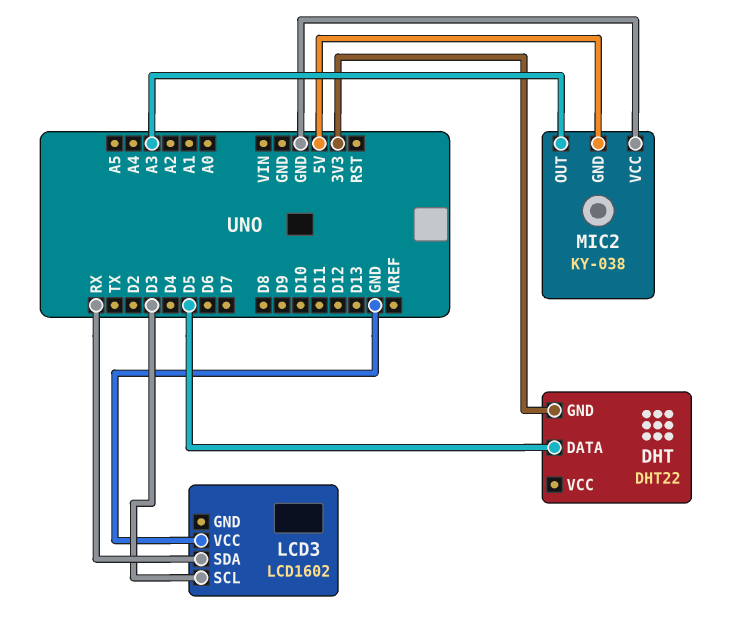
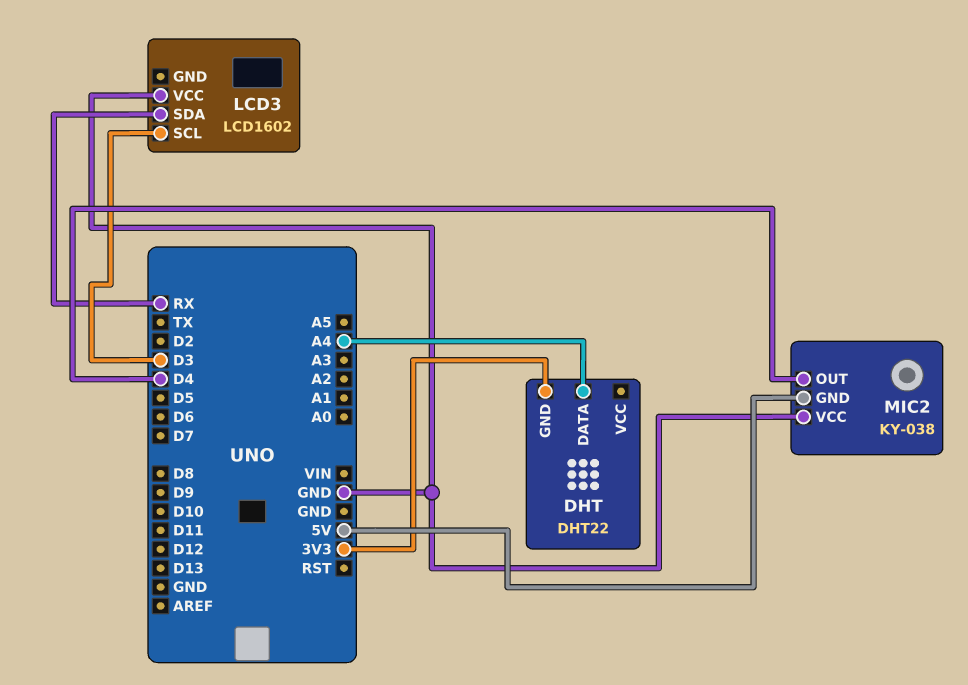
DHT pin DATA: D5 -> A4
MIC2 pin OUT: A3 -> D4

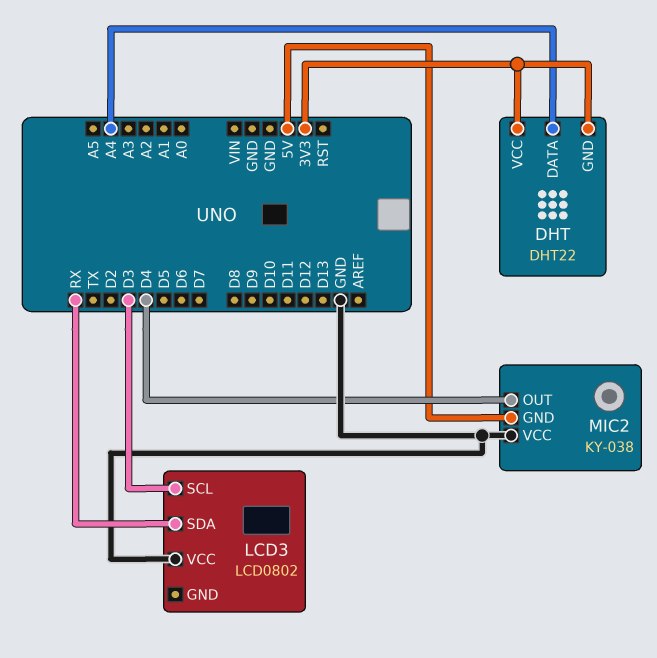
DHT pin VCC: none -> 3V3
LCD3: LCD1602 -> LCD0802

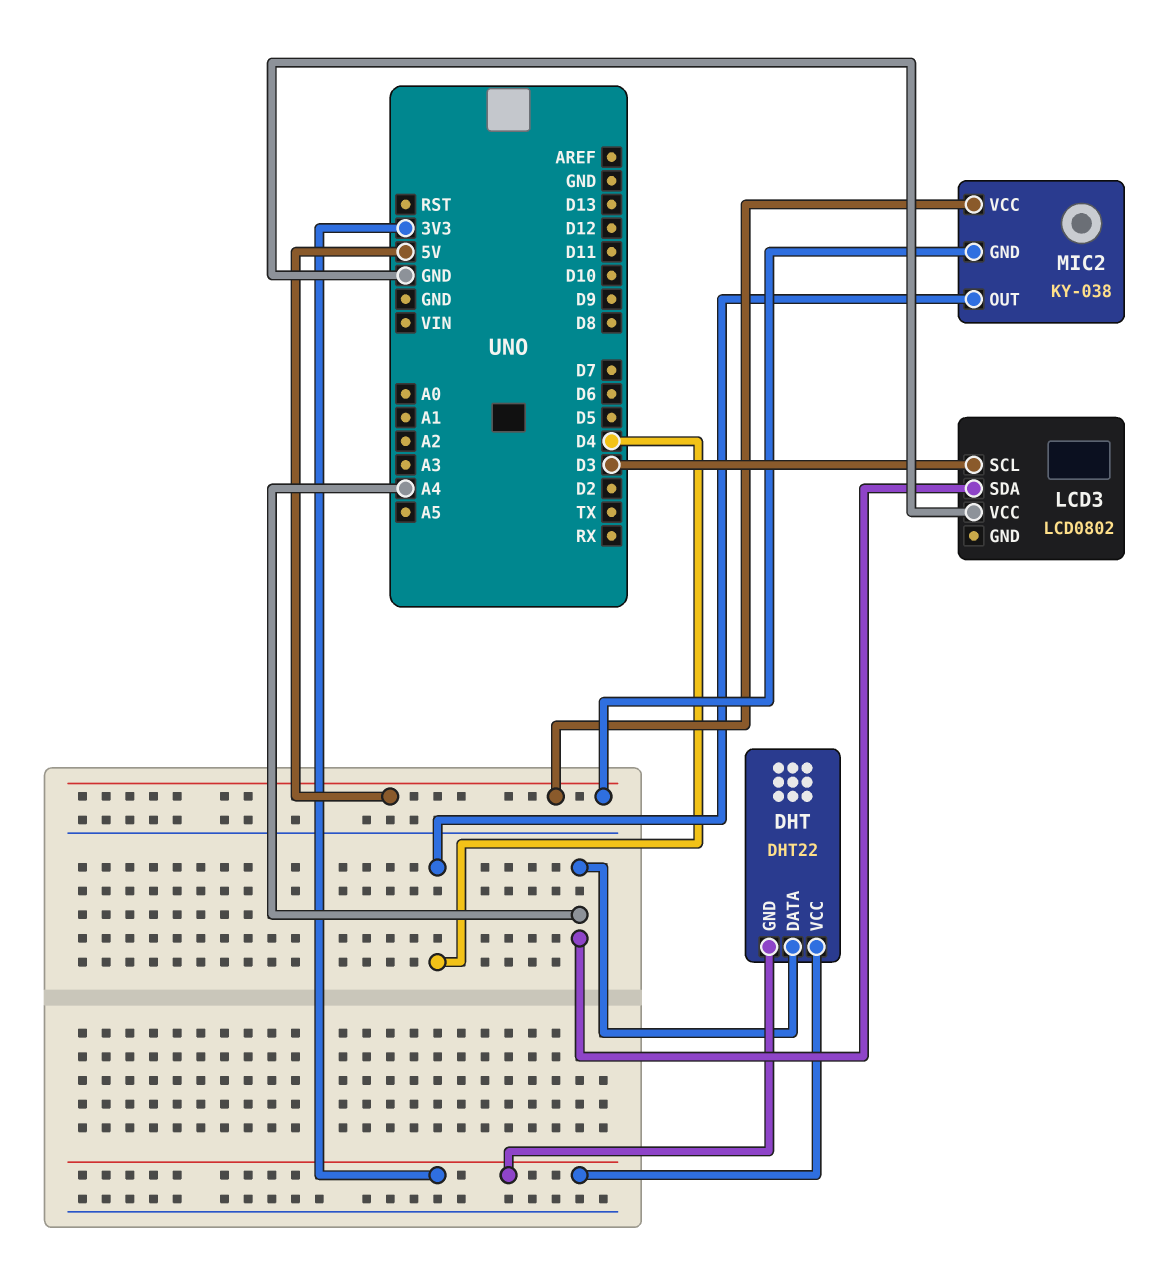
LCD3 pin SDA: RX -> A4
MIC2 pin VCC: GND -> 5V

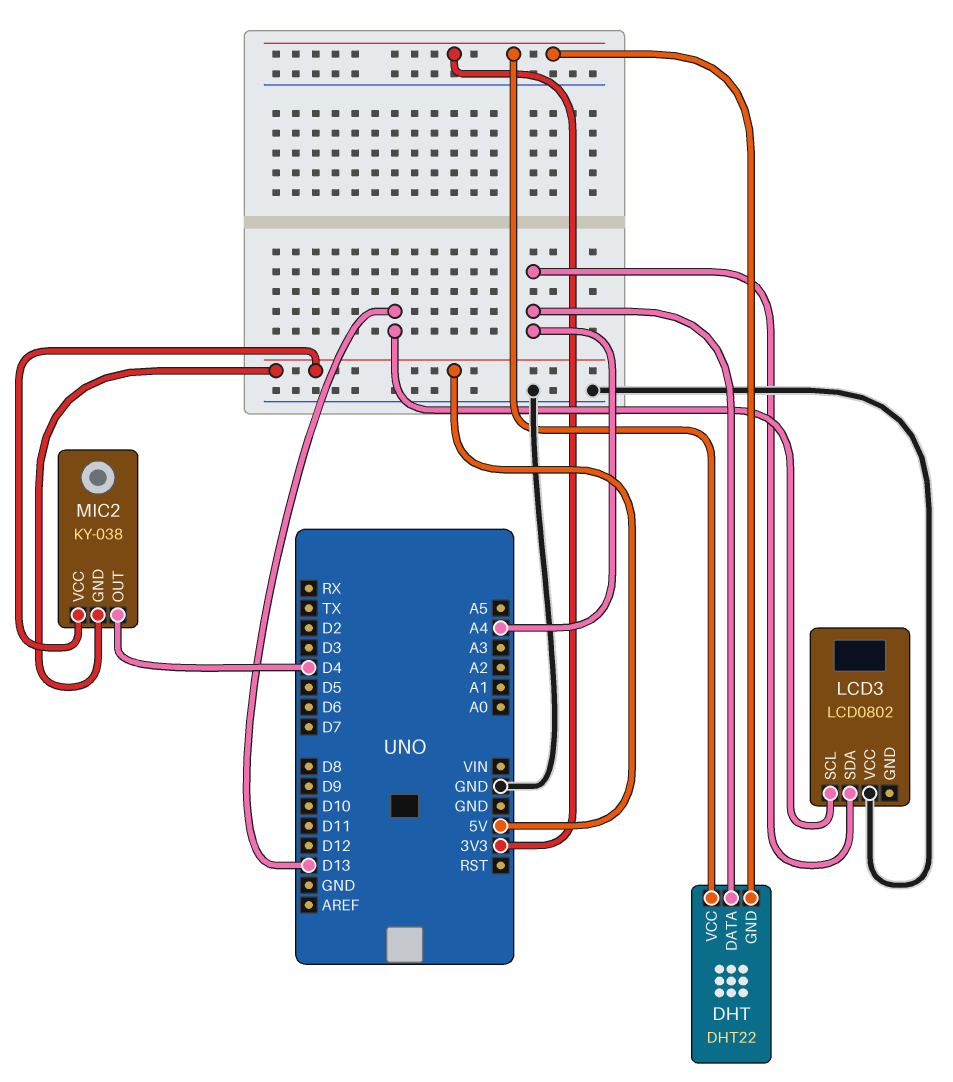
LCD3 pin SCL: D3 -> D13

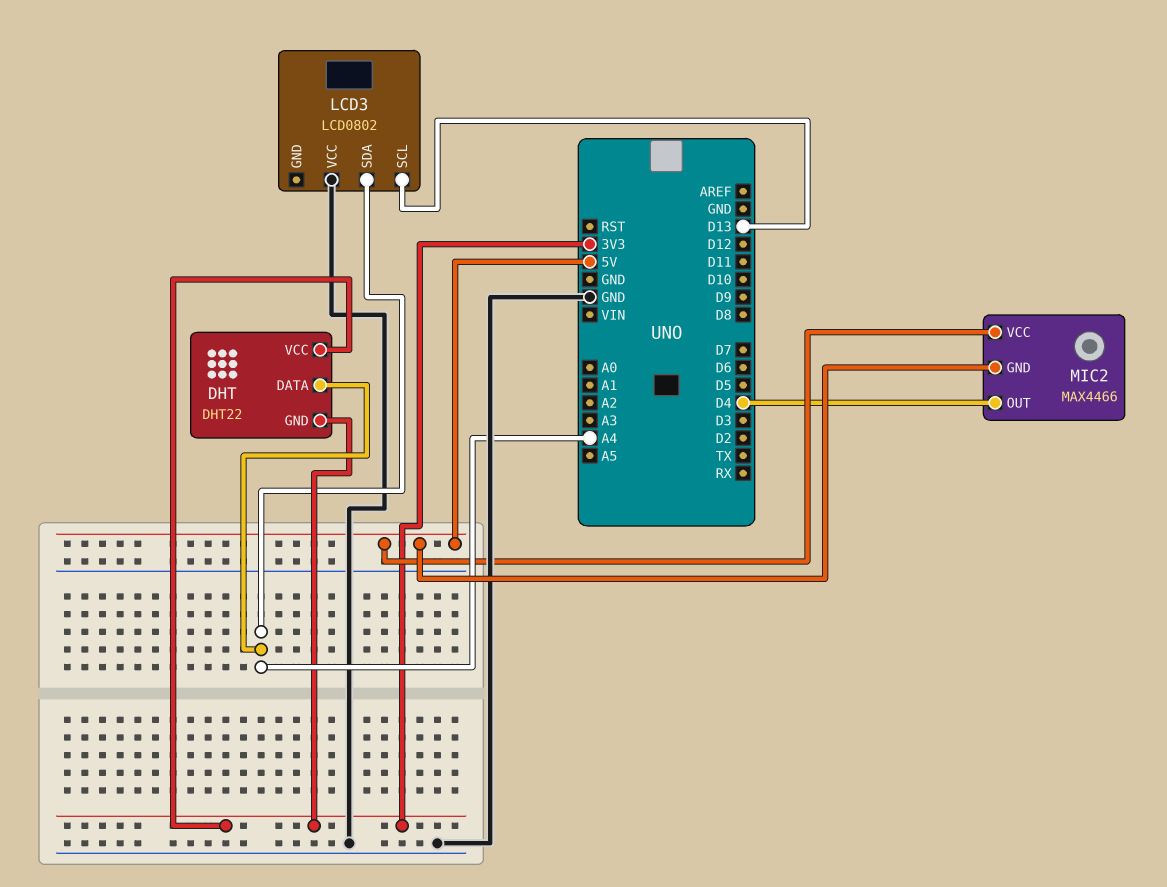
MIC2: KY-038 -> MAX4466

